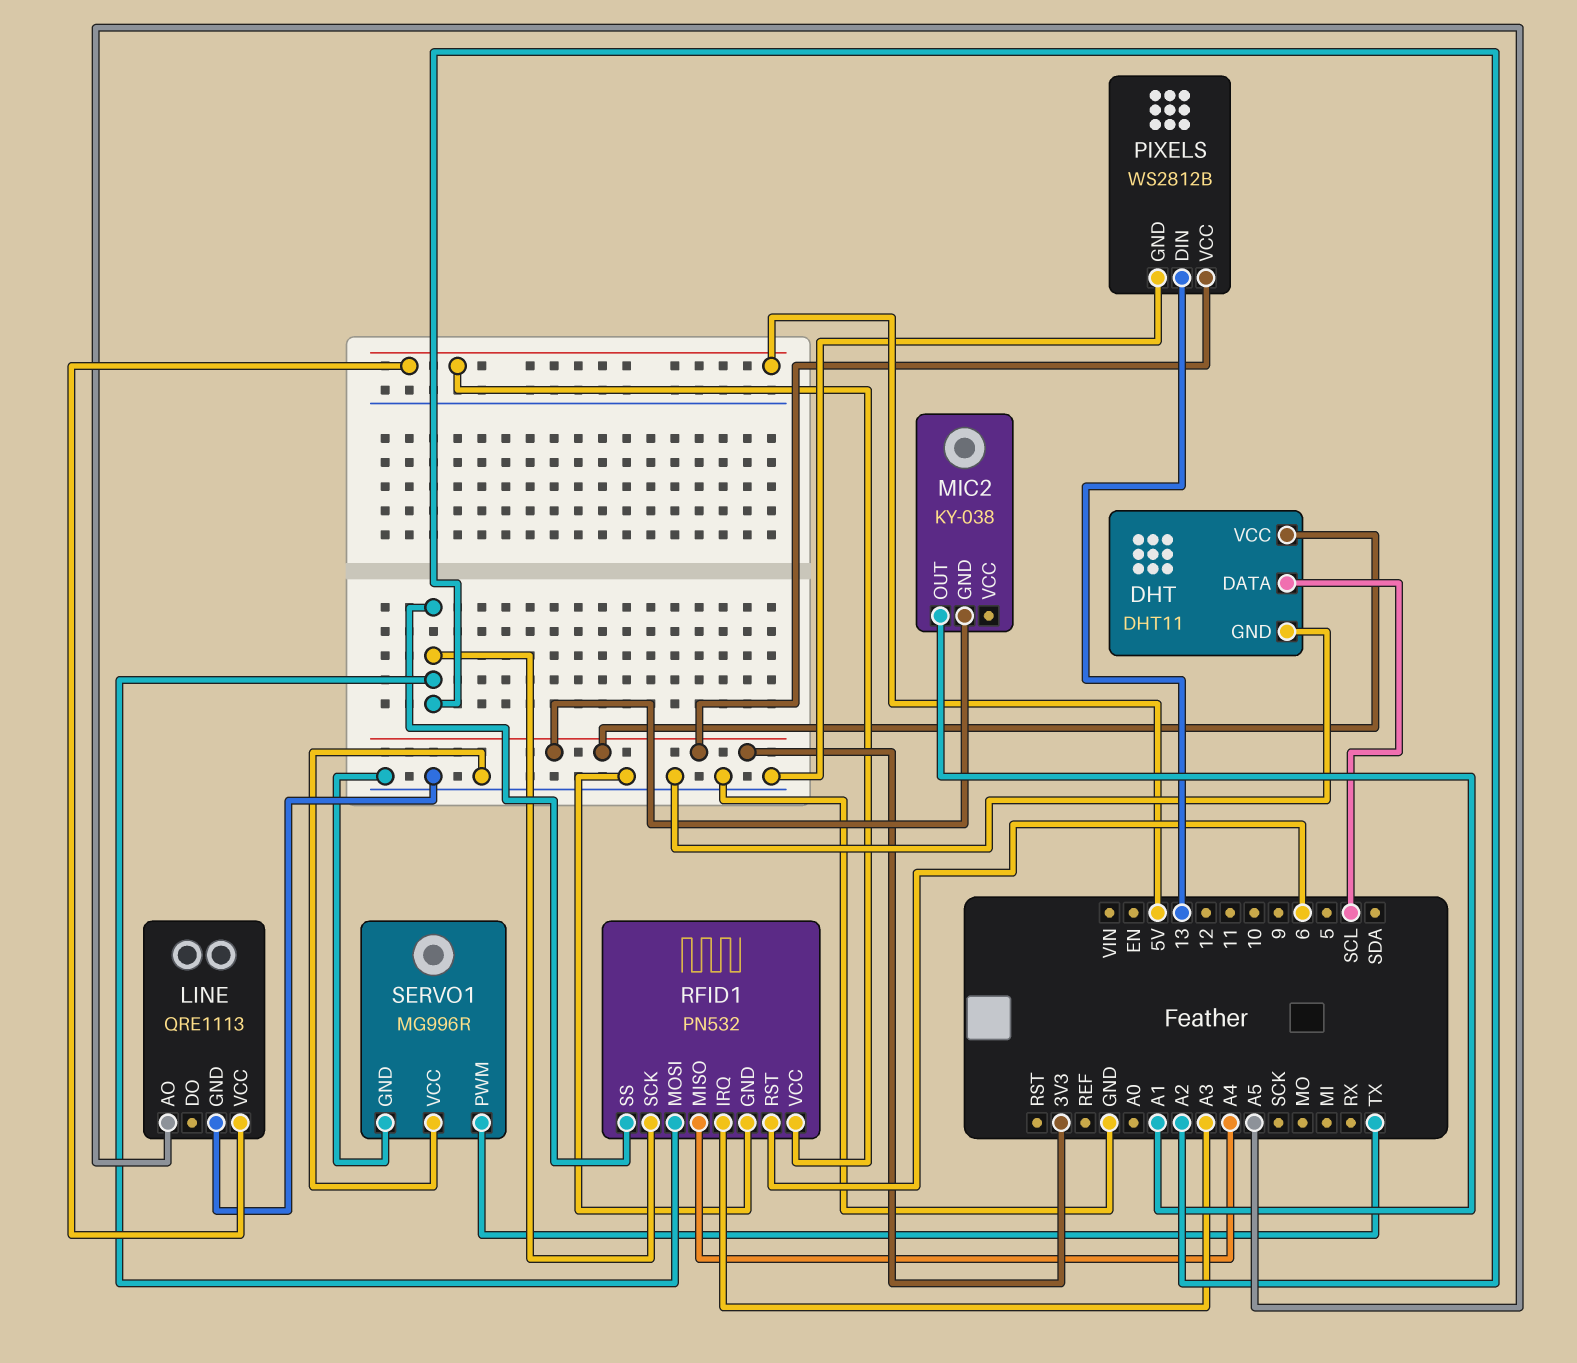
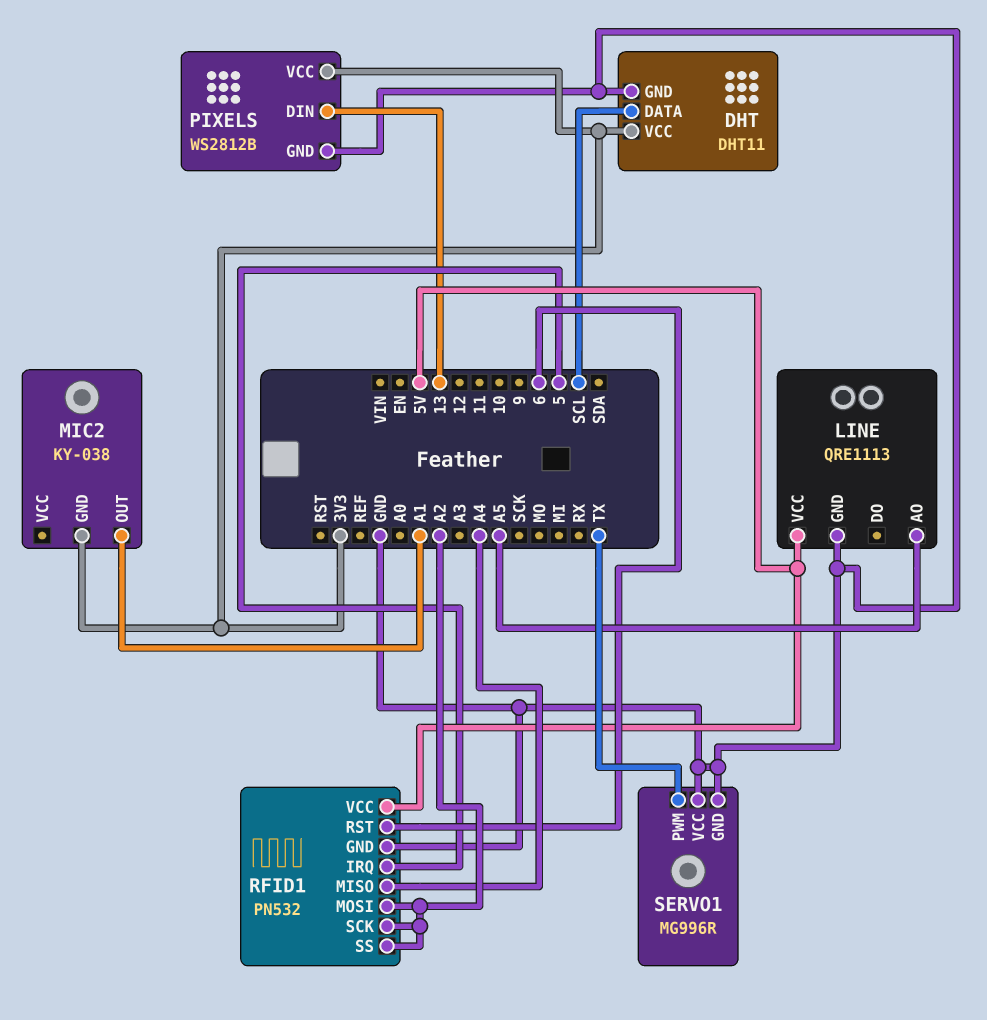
RFID1 pin IRQ: A3 -> 5

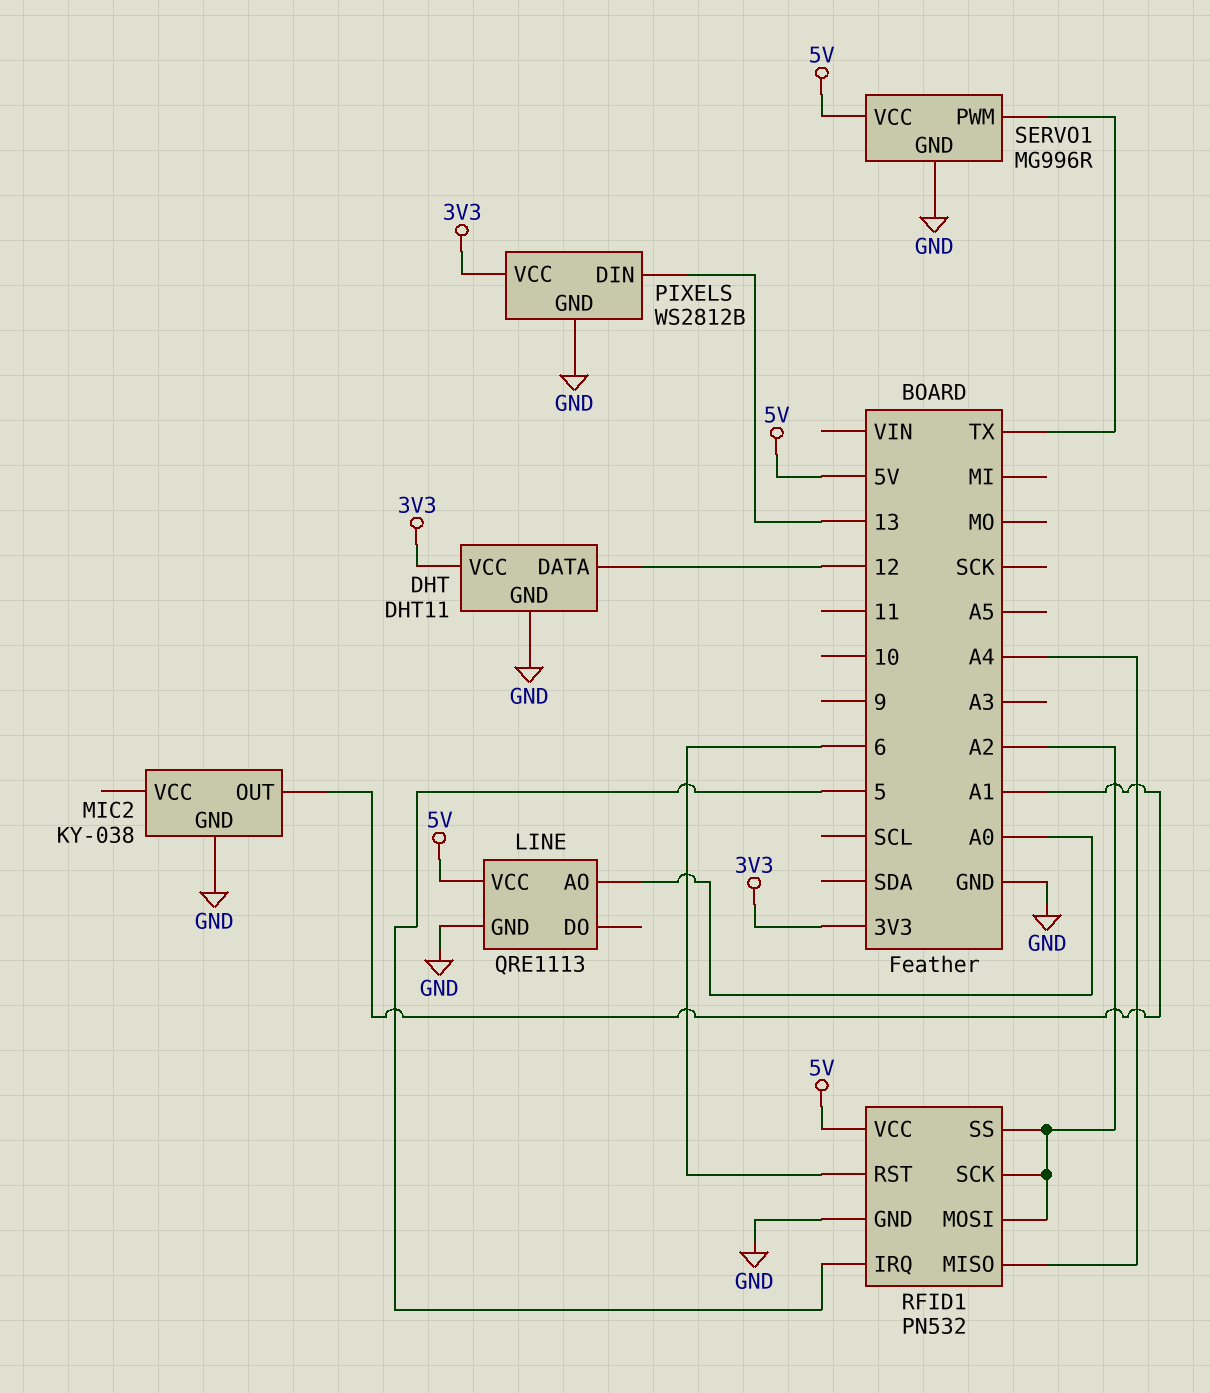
DHT pin DATA: SCL -> 12
LINE pin AO: A5 -> A0
MIC2 pin GND: 3V3 -> GND
SERVO1 pin VCC: GND -> 5V

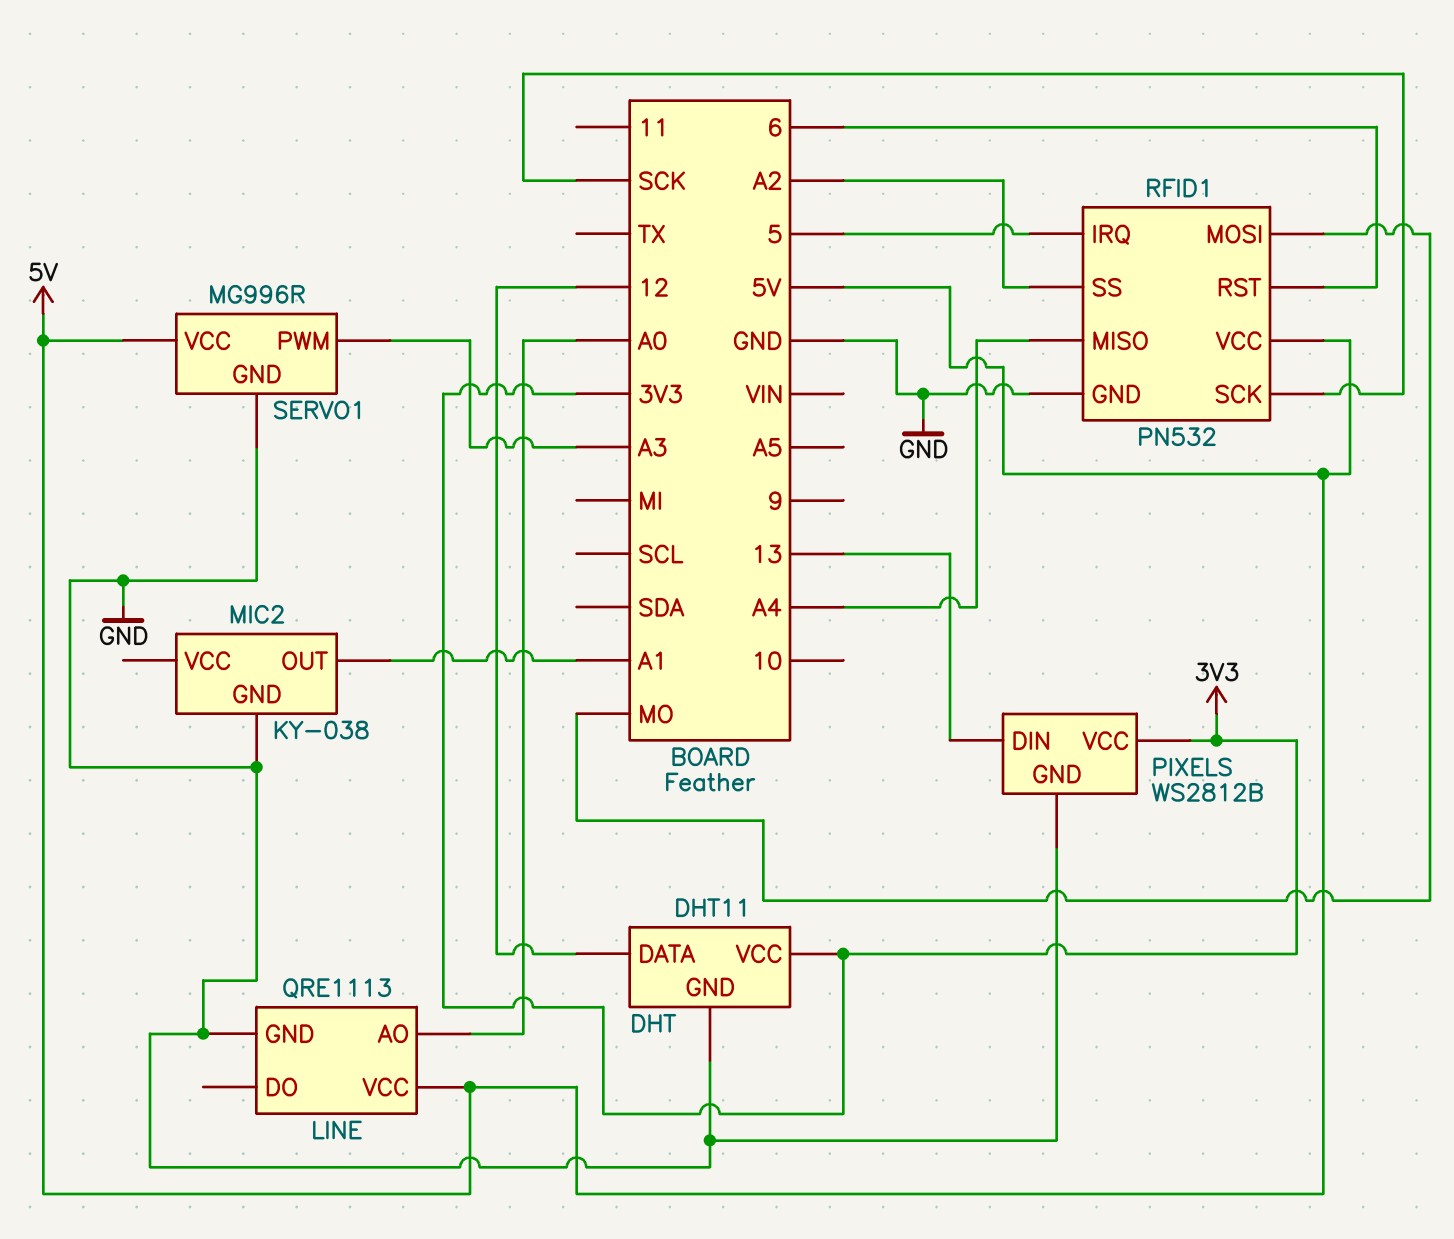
RFID1 pin MOSI: A2 -> MO
RFID1 pin SCK: A2 -> SCK
SERVO1 pin PWM: TX -> A3

